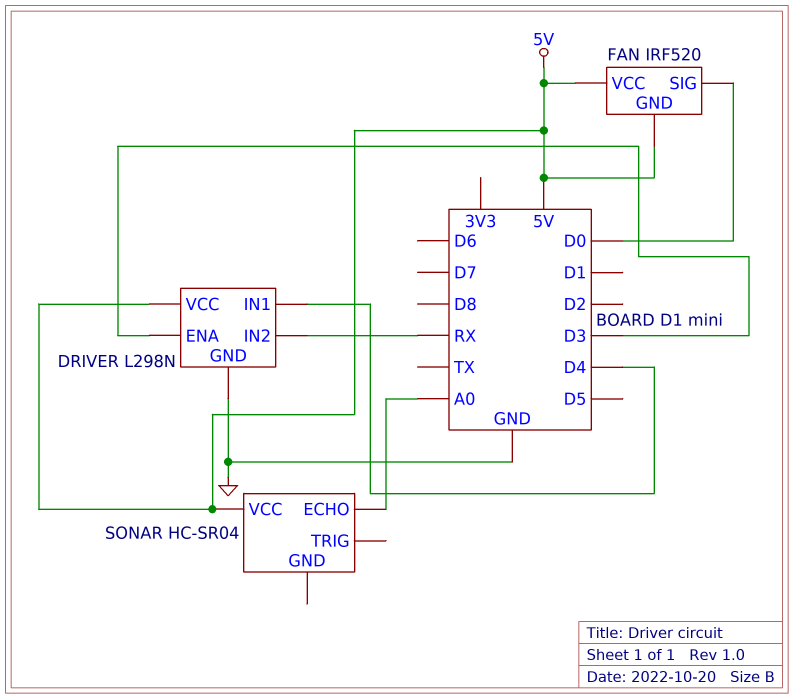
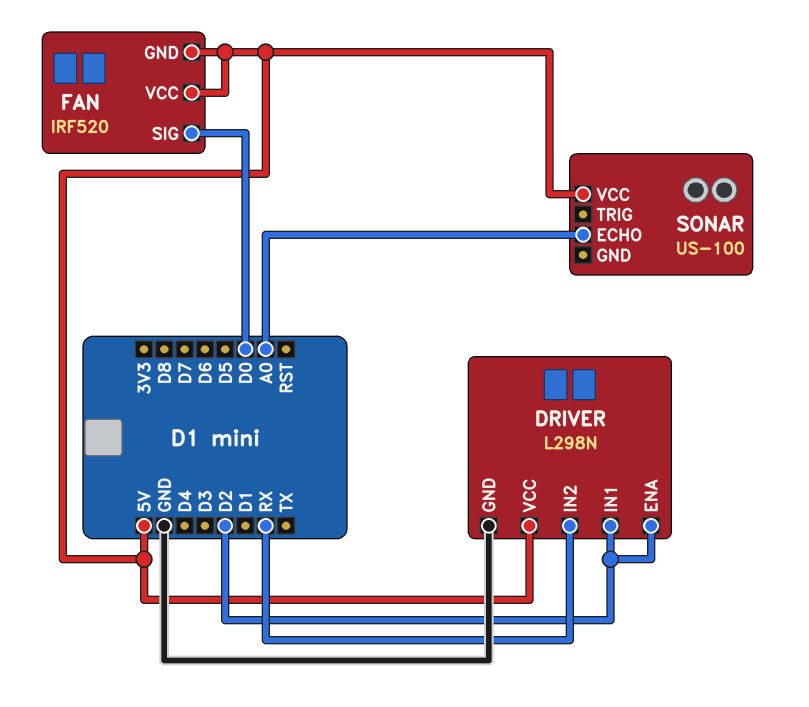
DRIVER pin ENA: D3 -> D2
DRIVER pin IN1: D4 -> D2
SONAR: HC-SR04 -> US-100

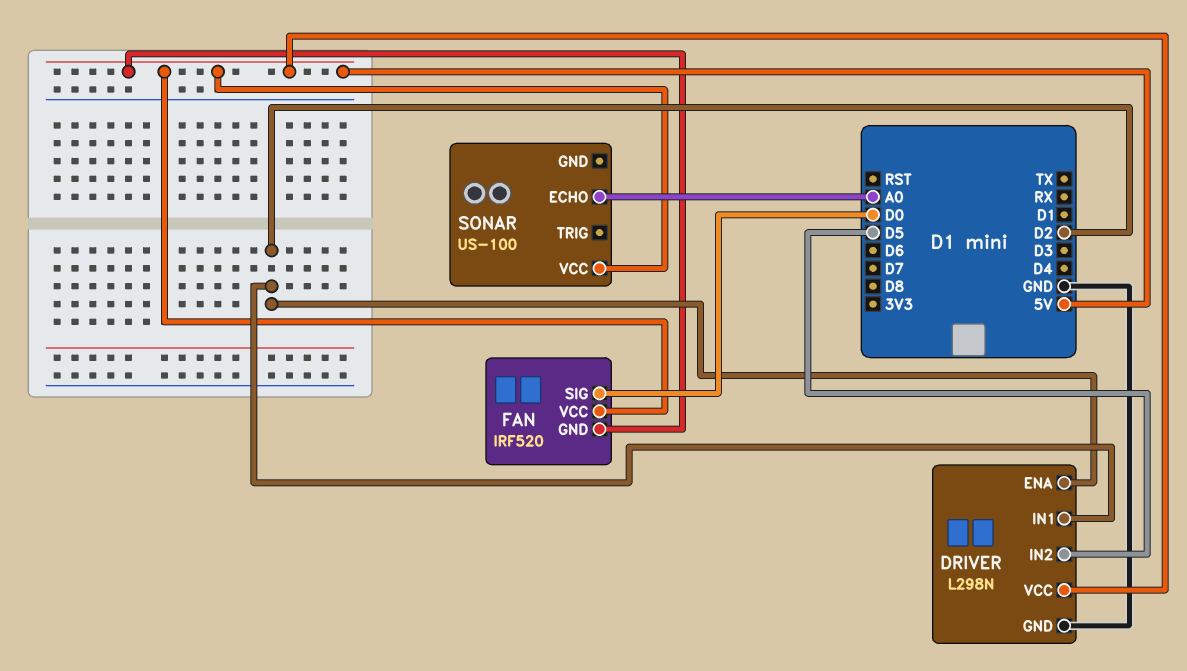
DRIVER pin IN2: RX -> D5

